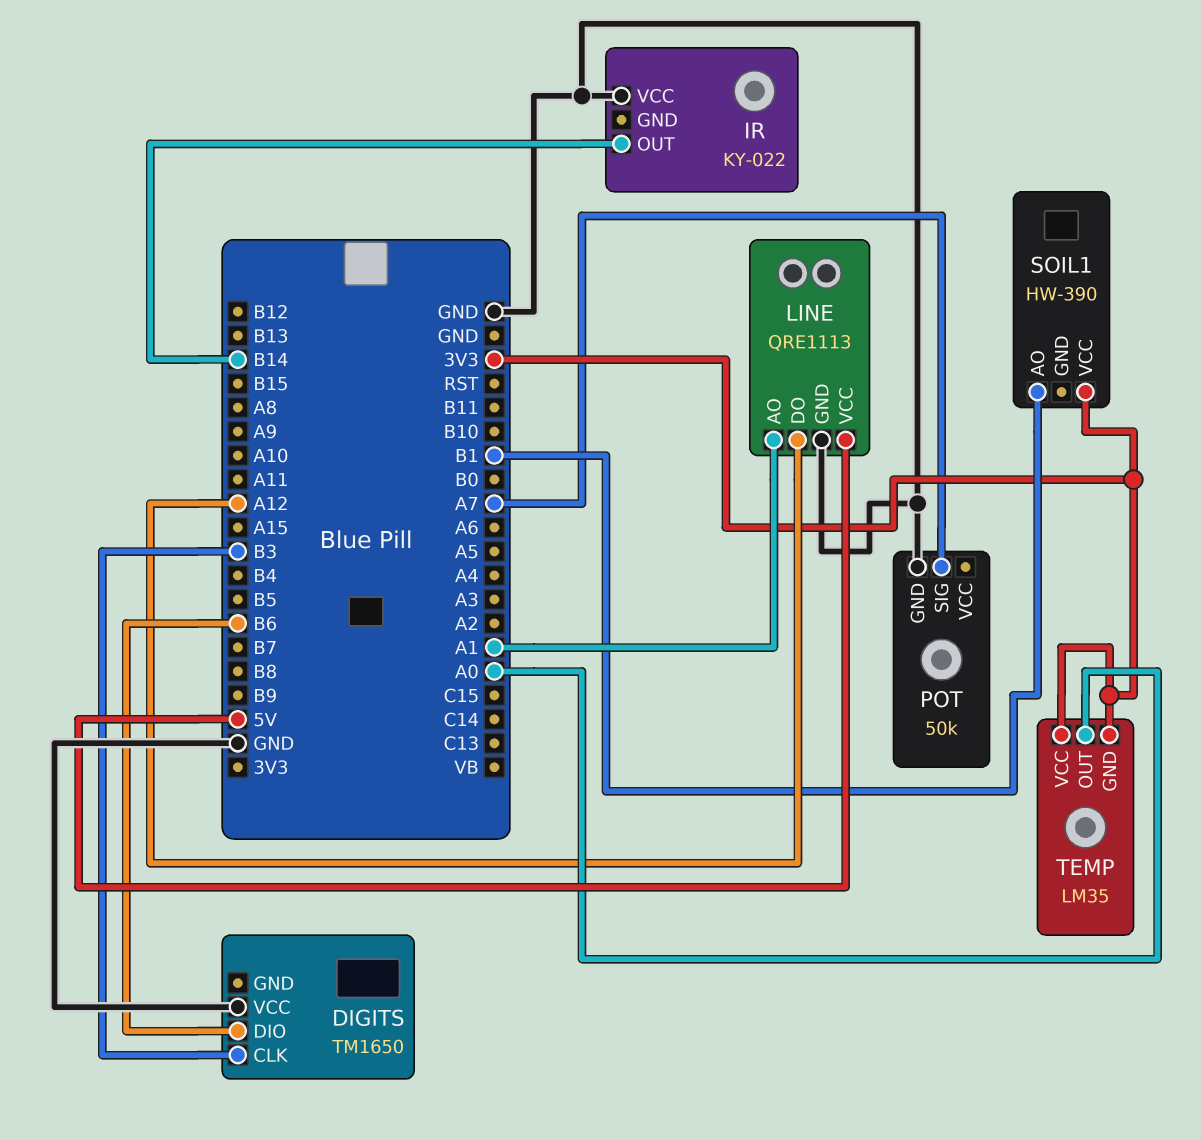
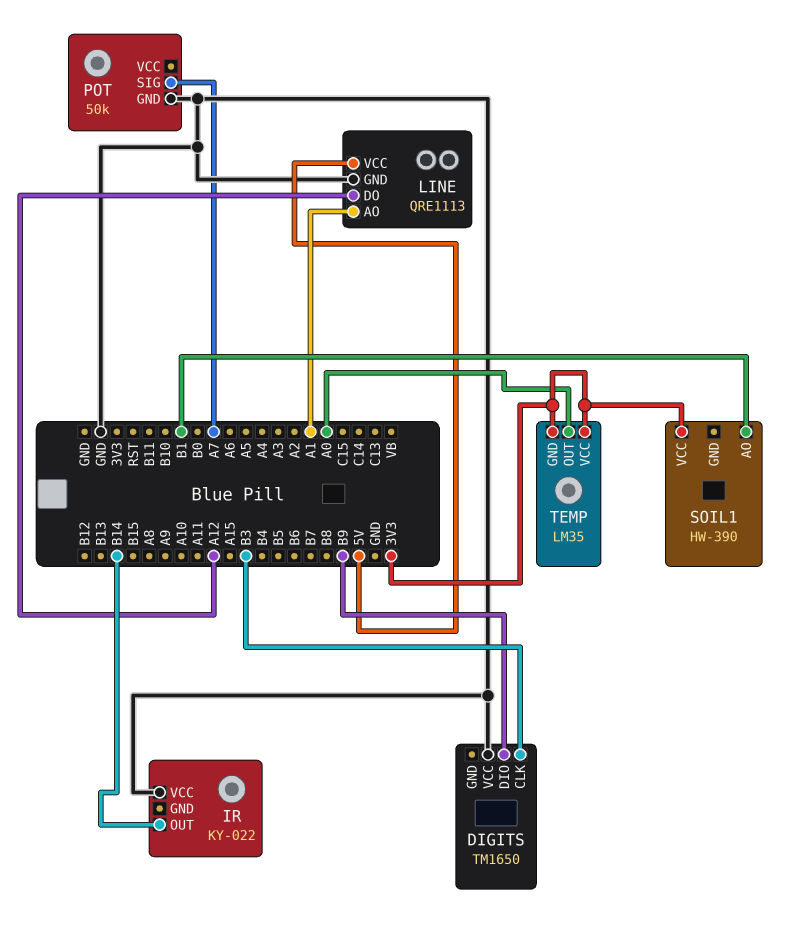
DIGITS pin DIO: B6 -> B9

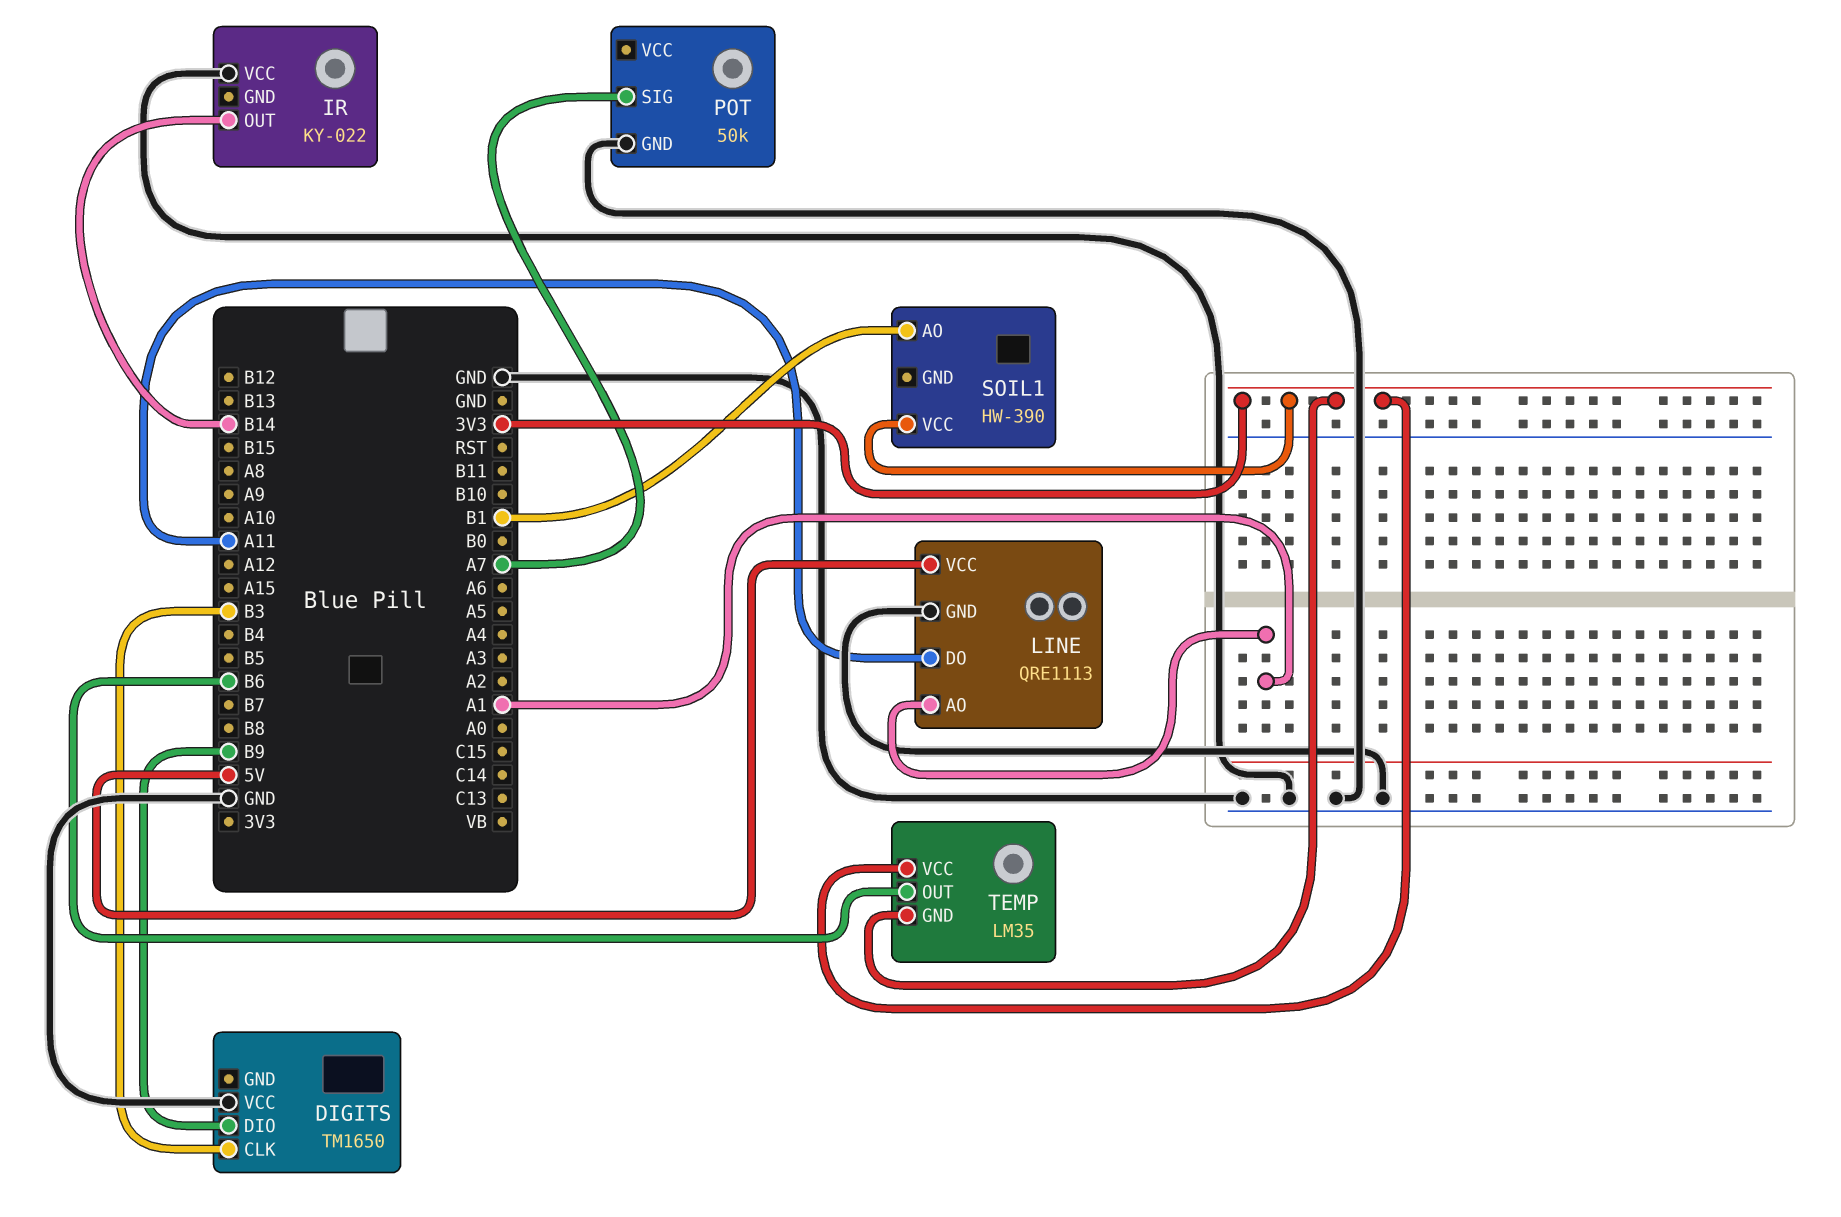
LINE pin DO: A12 -> A11
TEMP pin OUT: A0 -> B6

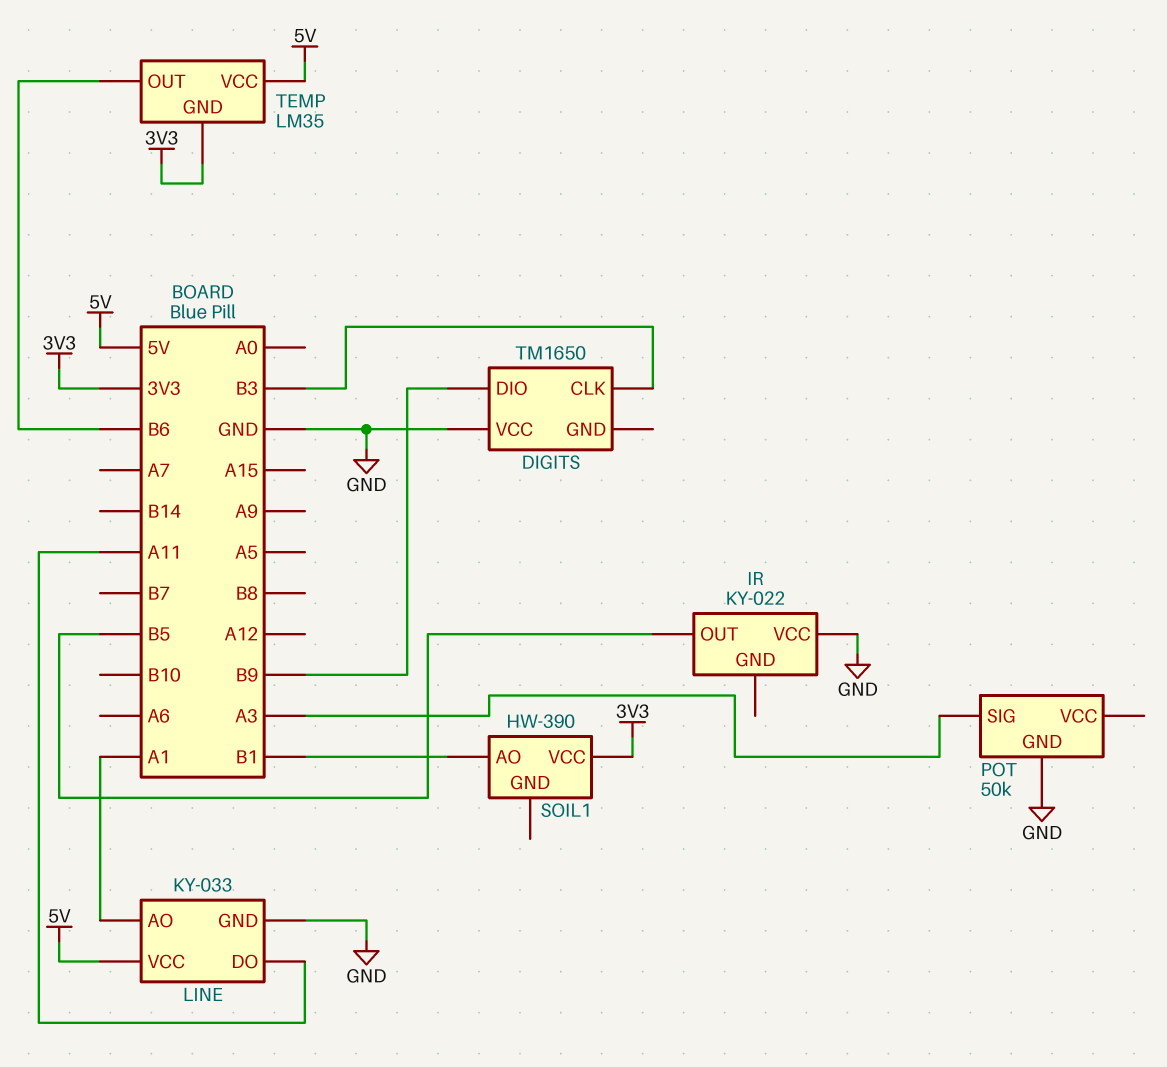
IR pin OUT: B14 -> B5
LINE: QRE1113 -> KY-033
POT pin SIG: A7 -> A3
TEMP pin VCC: 3V3 -> 5V

